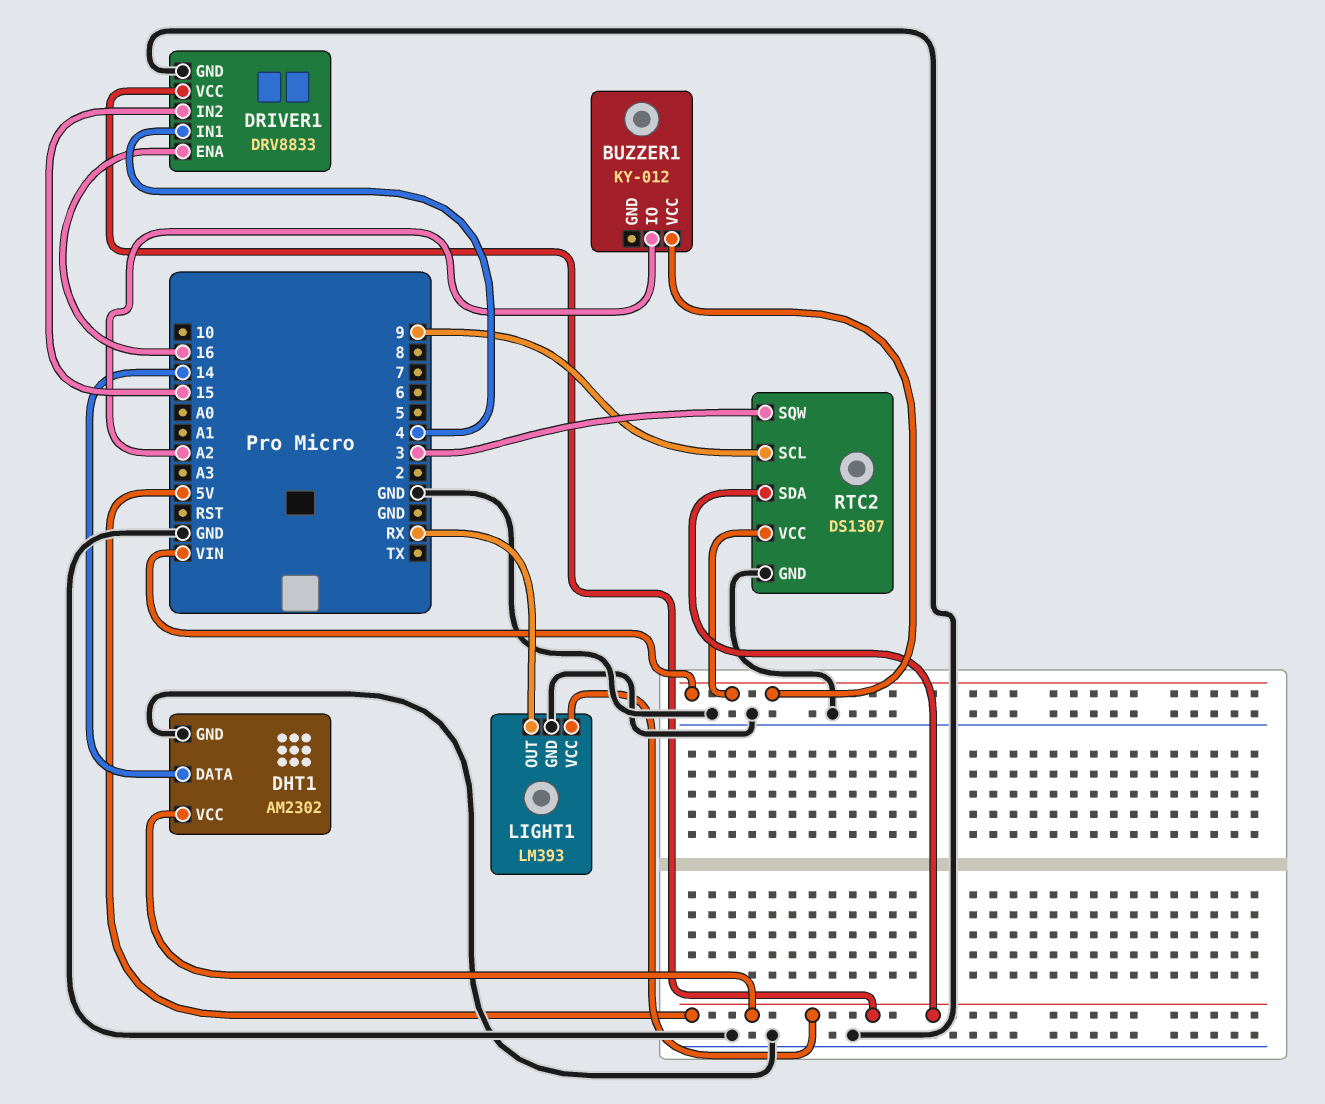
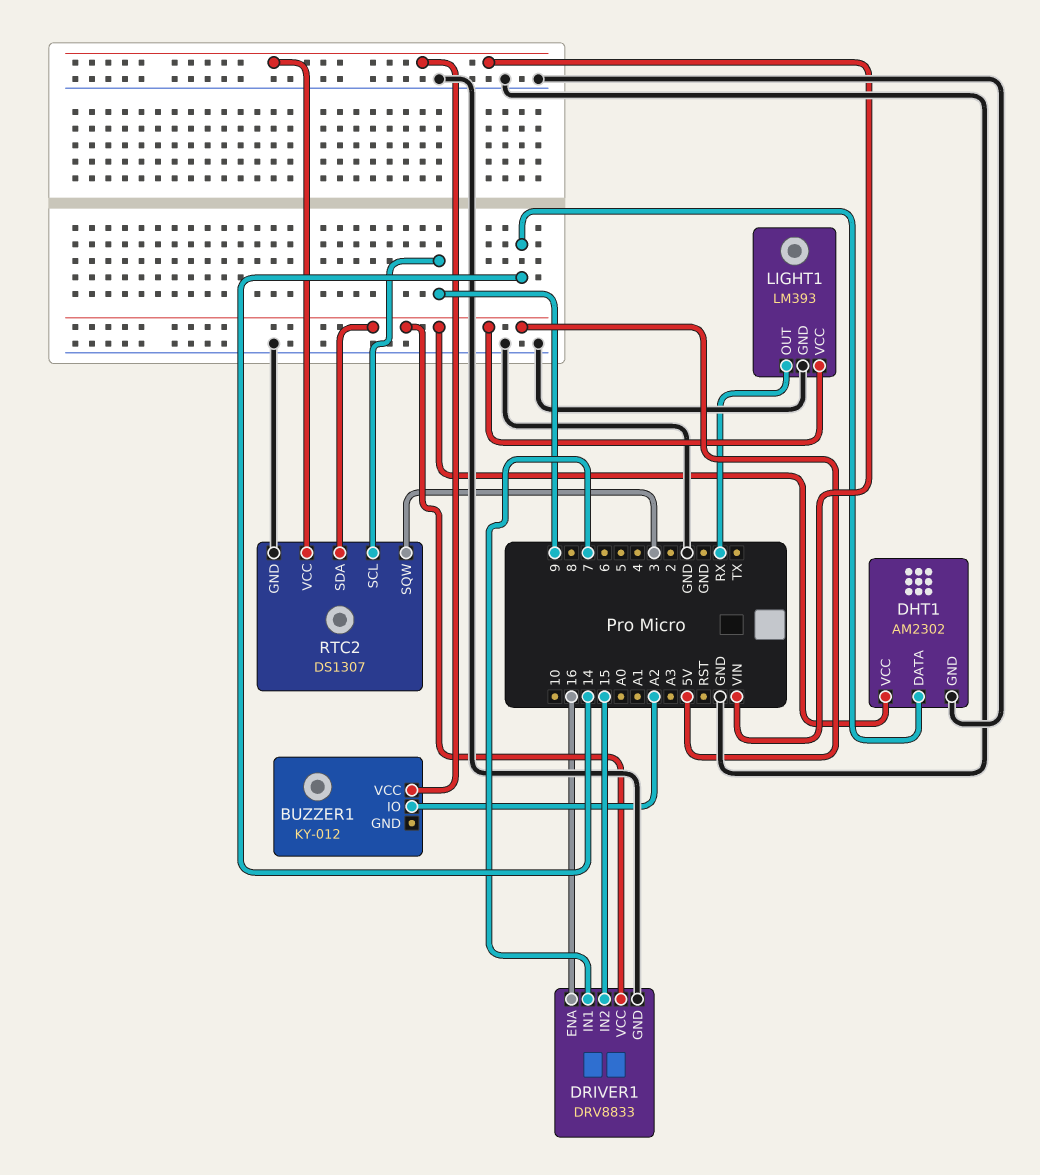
DRIVER1 pin IN1: 4 -> 7

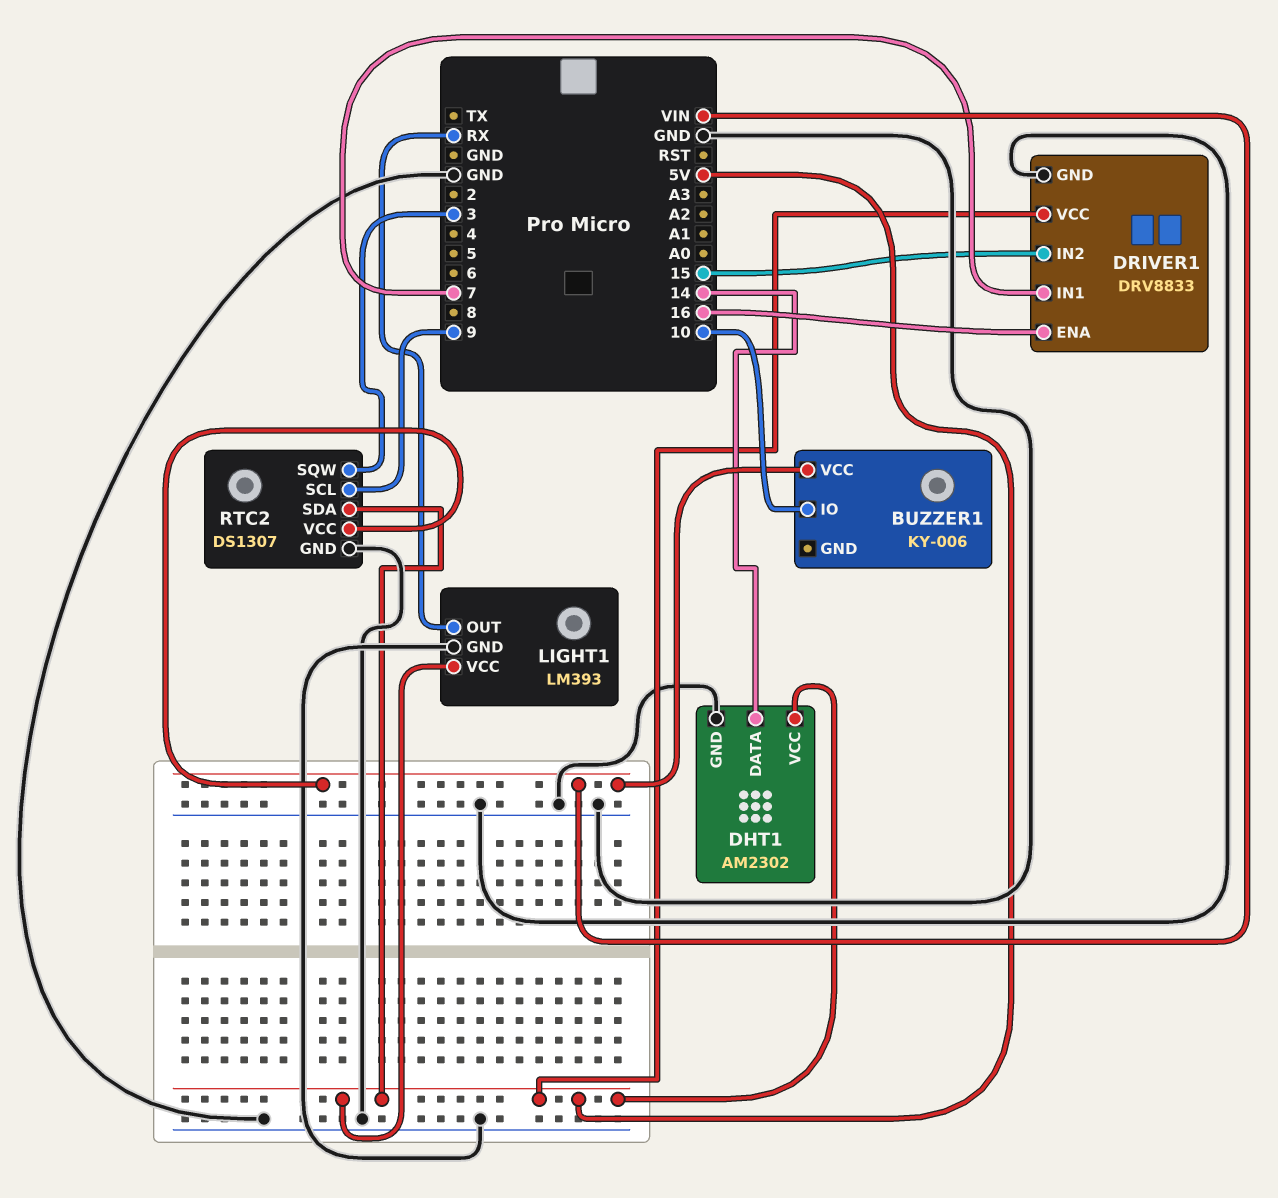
BUZZER1: KY-012 -> KY-006
BUZZER1 pin IO: A2 -> 10

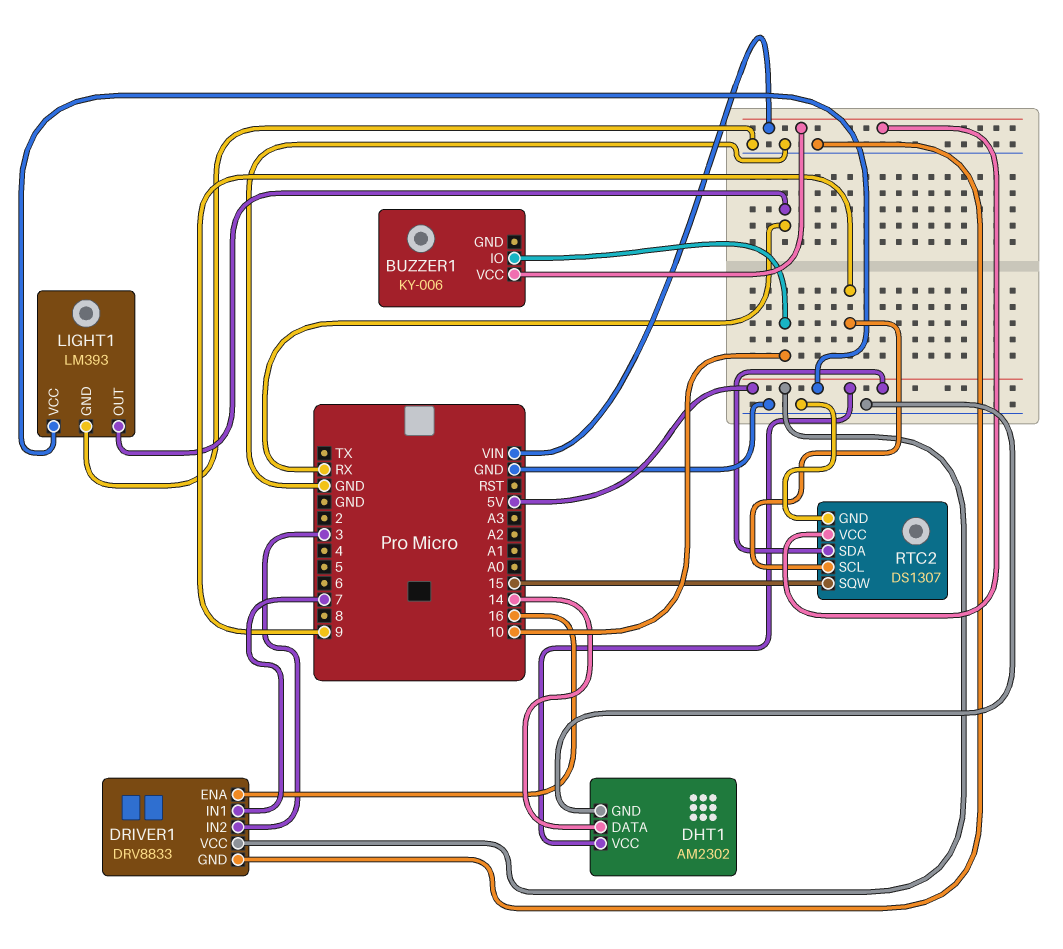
DRIVER1 pin IN2: 15 -> 3
RTC2 pin SQW: 3 -> 15

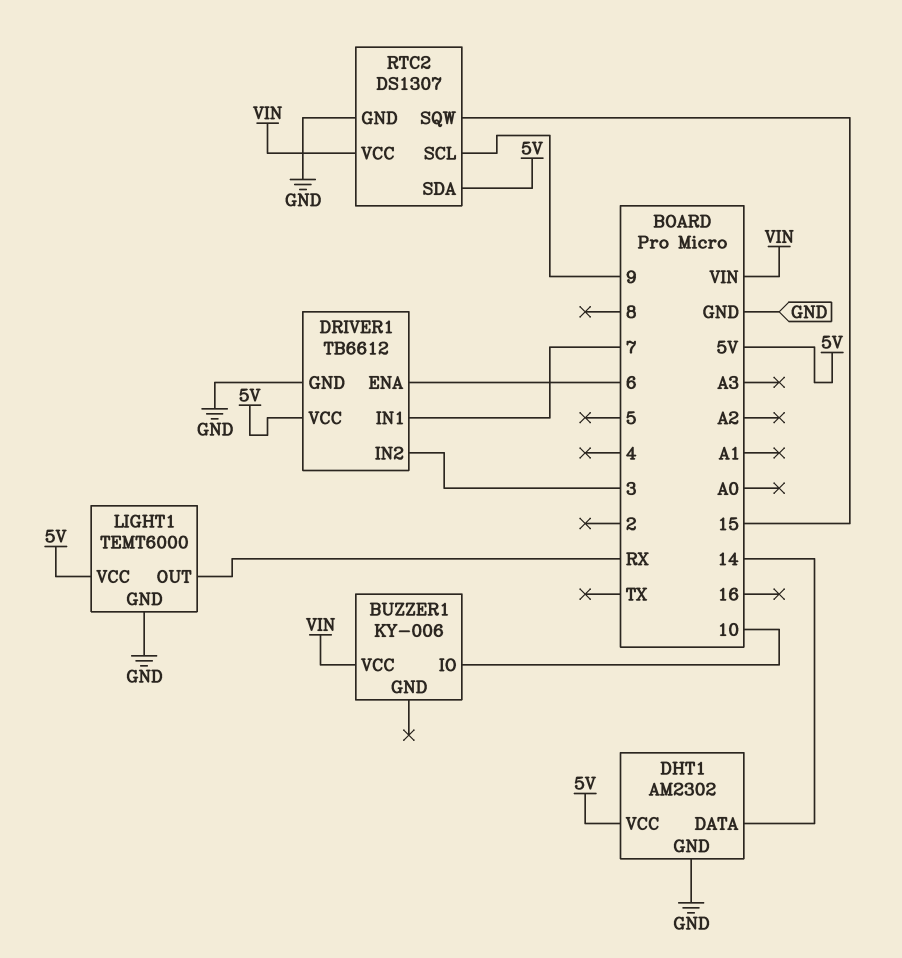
DRIVER1: DRV8833 -> TB6612
DRIVER1 pin ENA: 16 -> 6
LIGHT1: LM393 -> TEMT6000

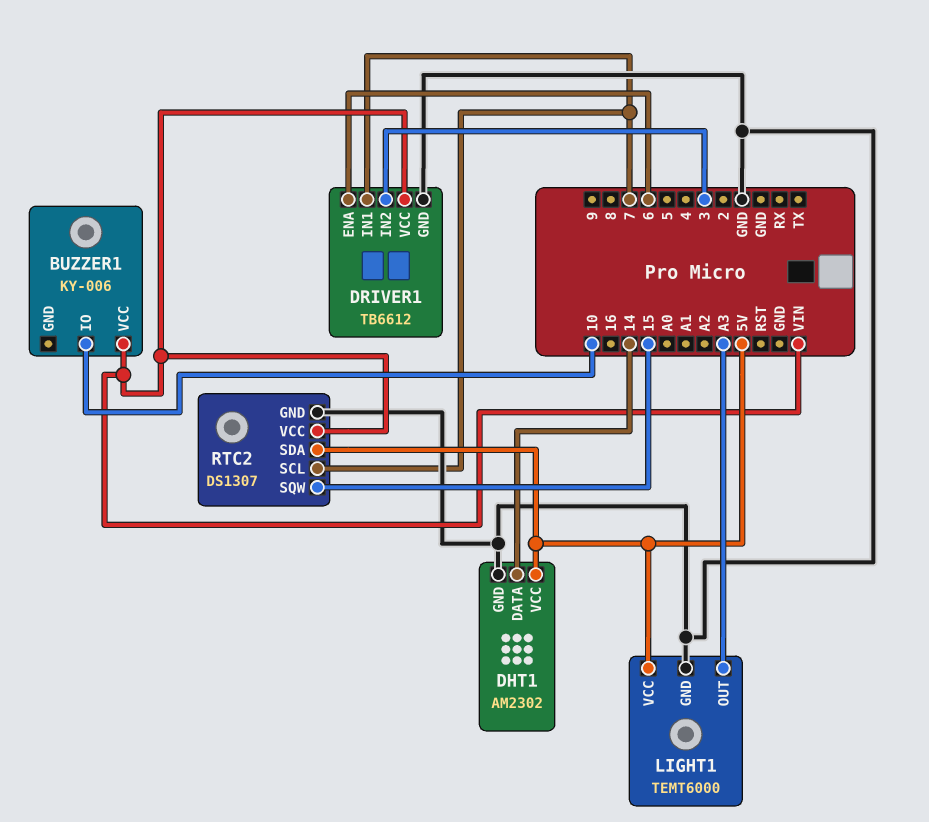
DRIVER1 pin VCC: 5V -> VIN
LIGHT1 pin OUT: RX -> A3
RTC2 pin SCL: 9 -> 7

